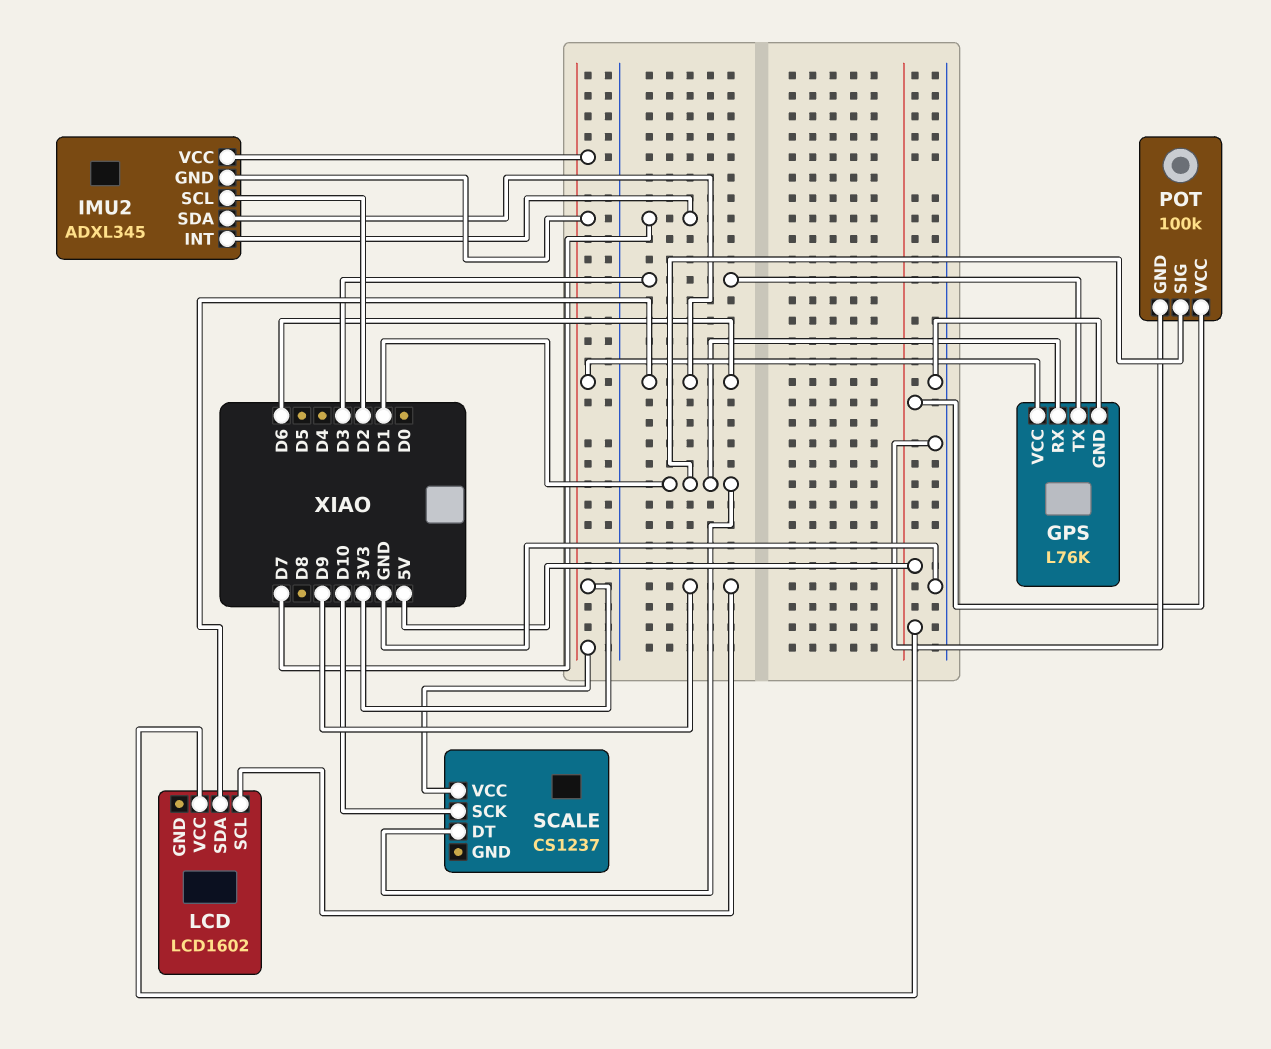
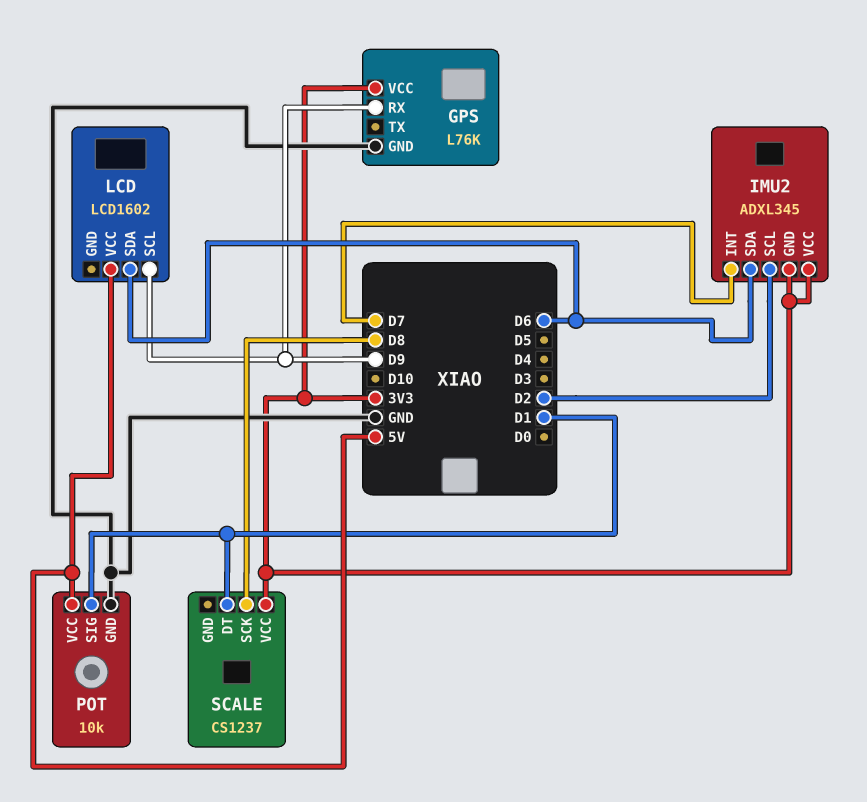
GPS pin RX: D1 -> D9
GPS pin TX: D3 -> none
POT: 100k -> 10k
SCALE pin SCK: D10 -> D8

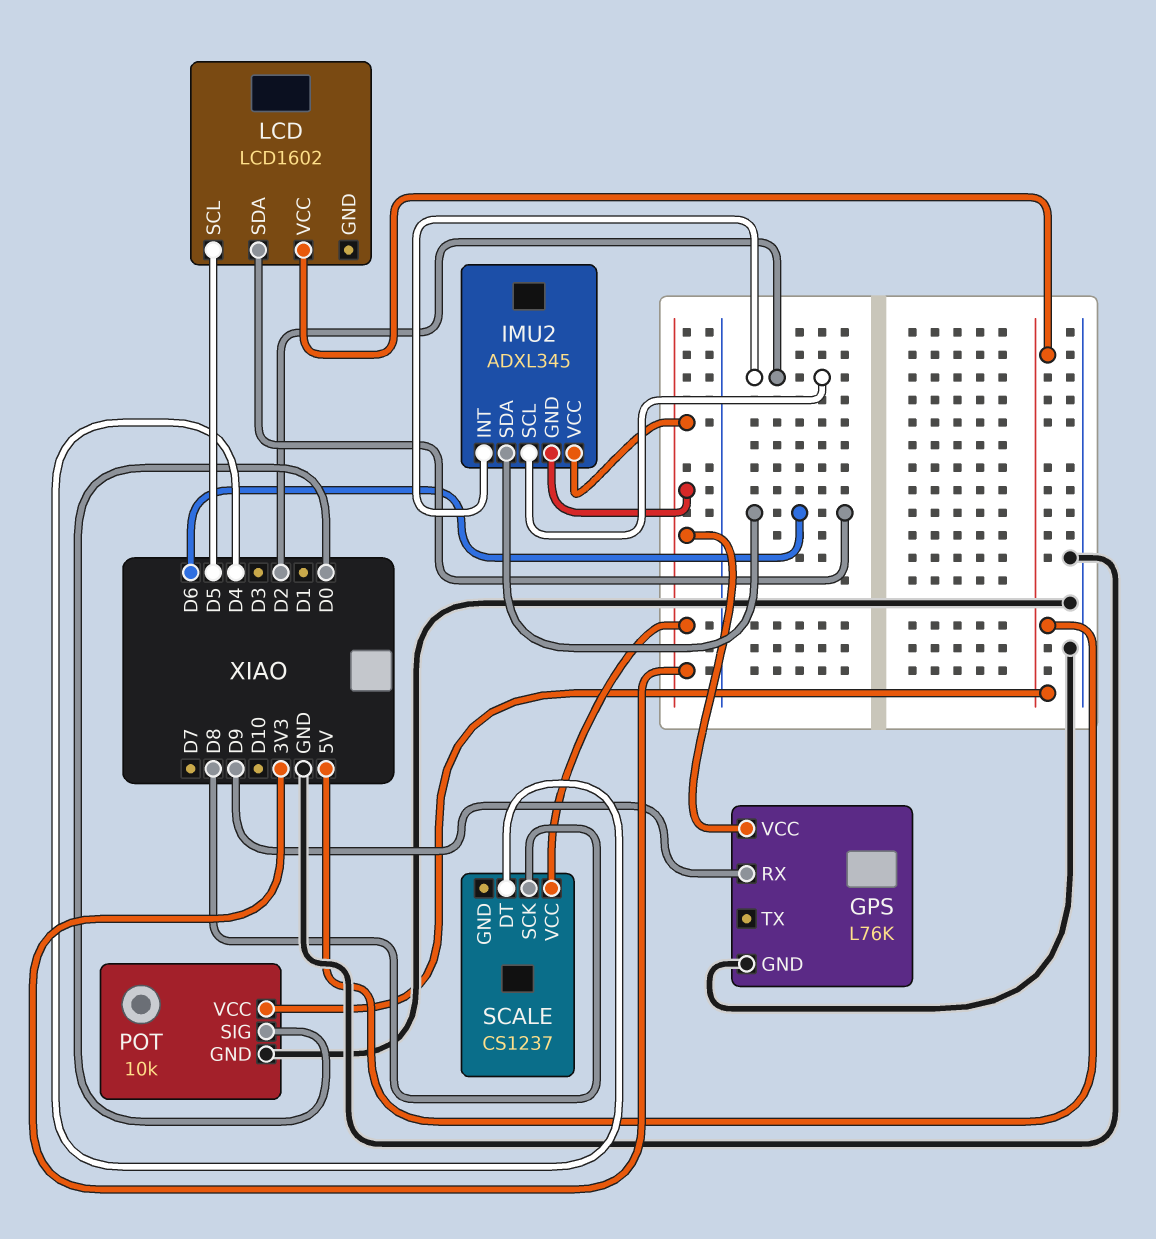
IMU2 pin INT: D7 -> D2
LCD pin SCL: D9 -> D5
POT pin SIG: D1 -> D0
SCALE pin DT: D1 -> D4

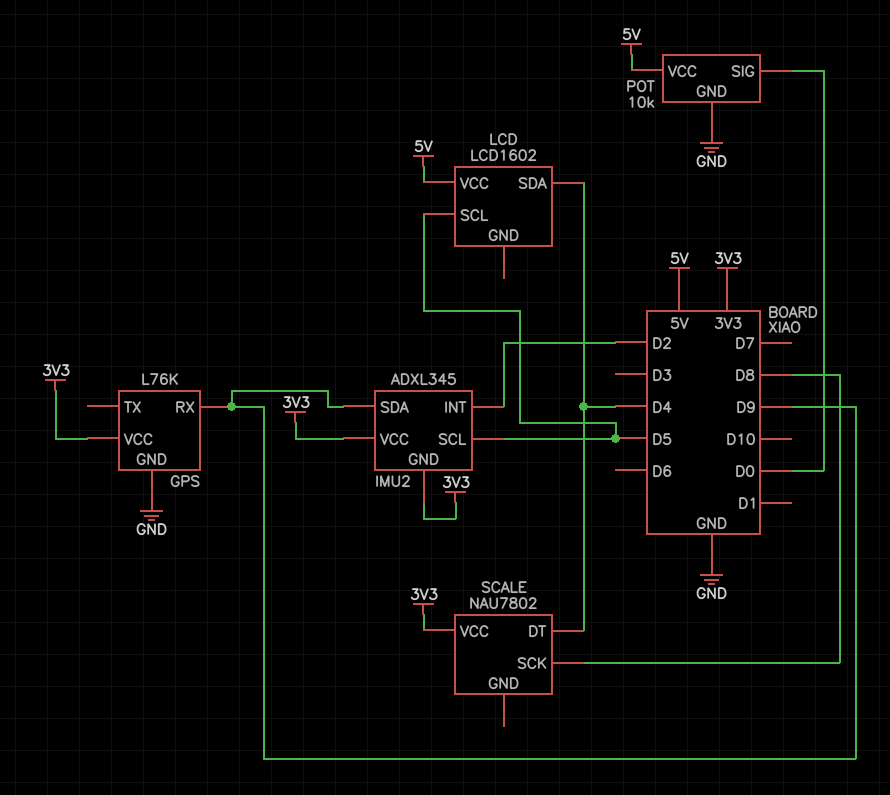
IMU2 pin SCL: D2 -> D5
IMU2 pin SDA: D6 -> D9
LCD pin SDA: D6 -> D4
SCALE: CS1237 -> NAU7802

